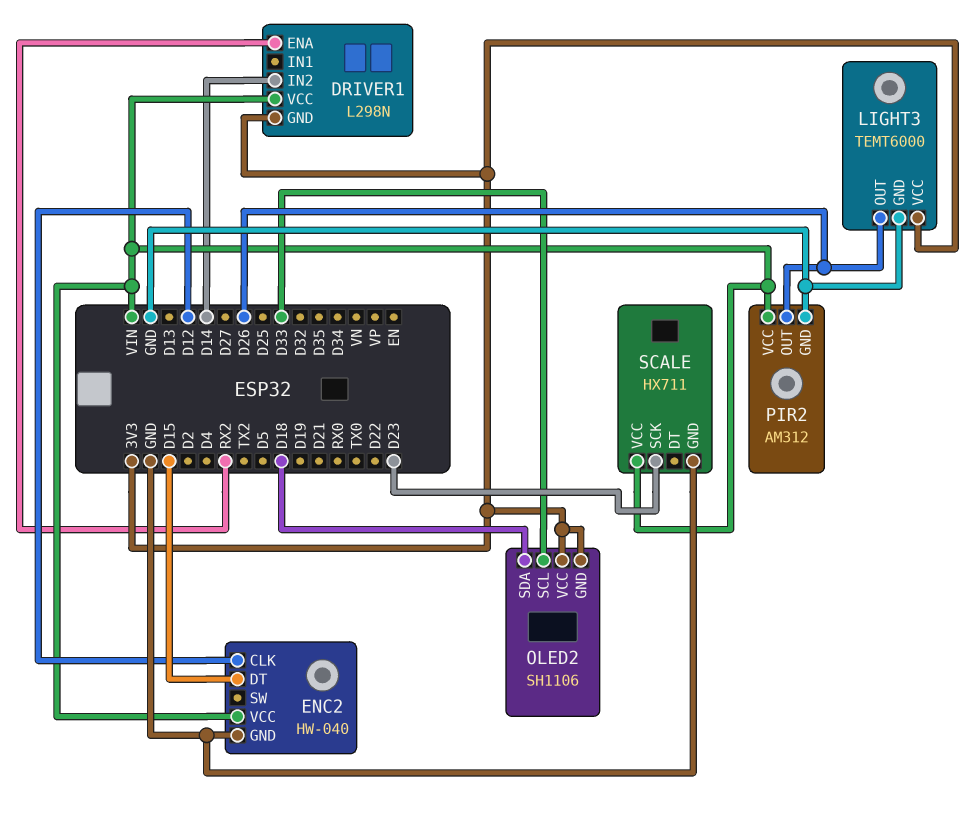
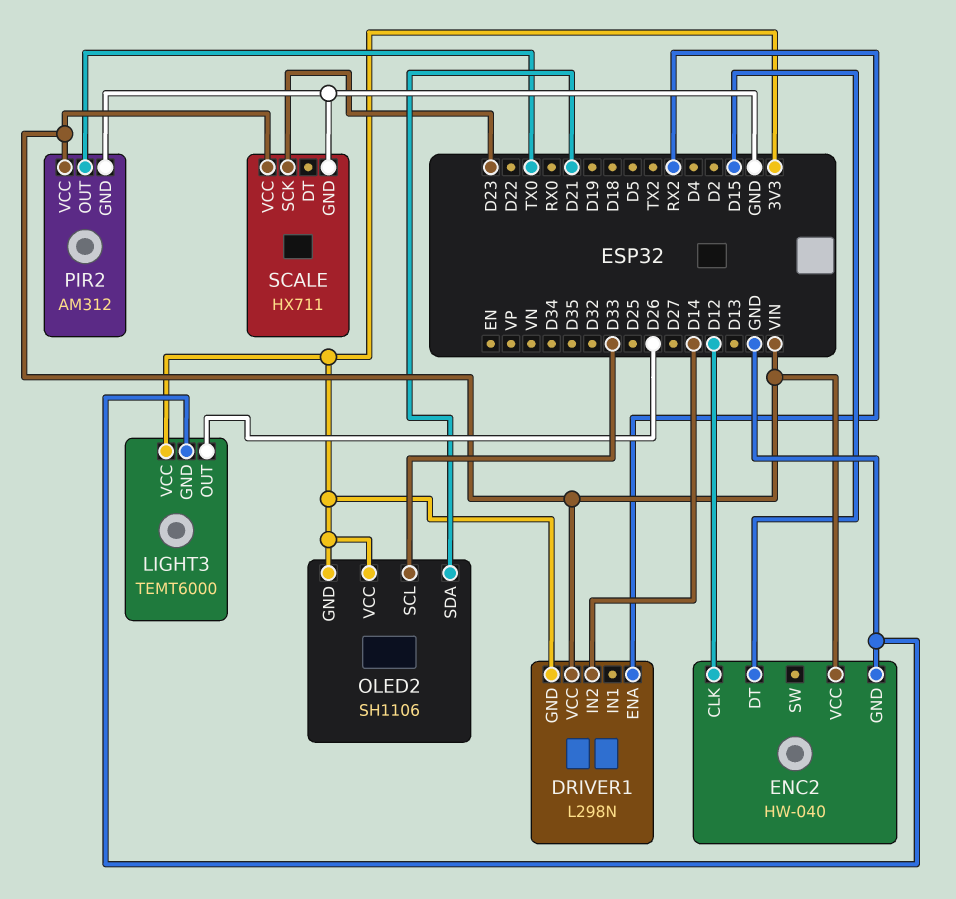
OLED2 pin SDA: D18 -> D21
PIR2 pin OUT: D26 -> TX0

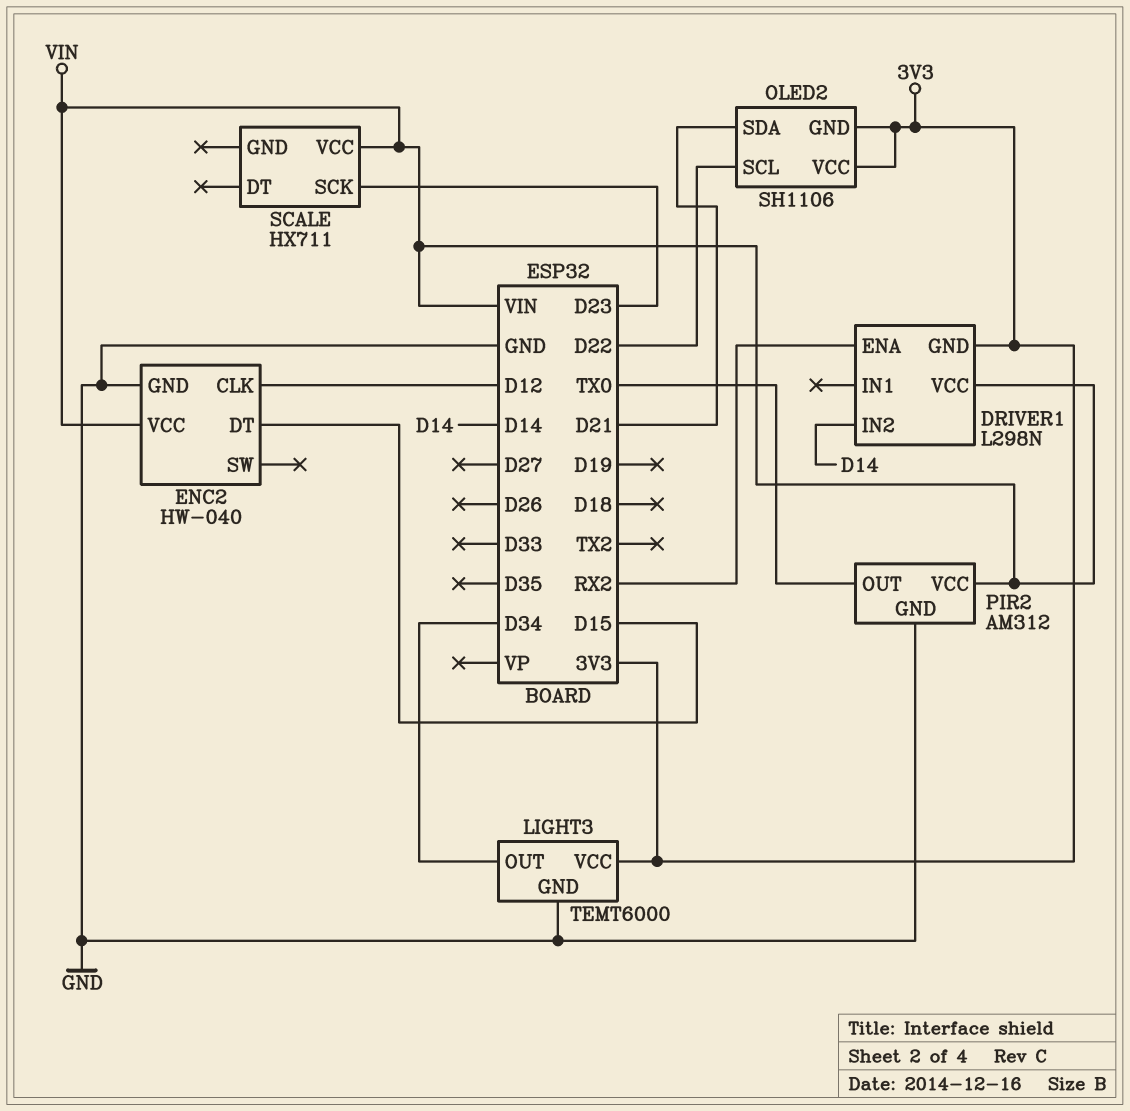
LIGHT3 pin OUT: D26 -> D34
OLED2 pin SCL: D33 -> D22
SCALE pin GND: GND -> none

